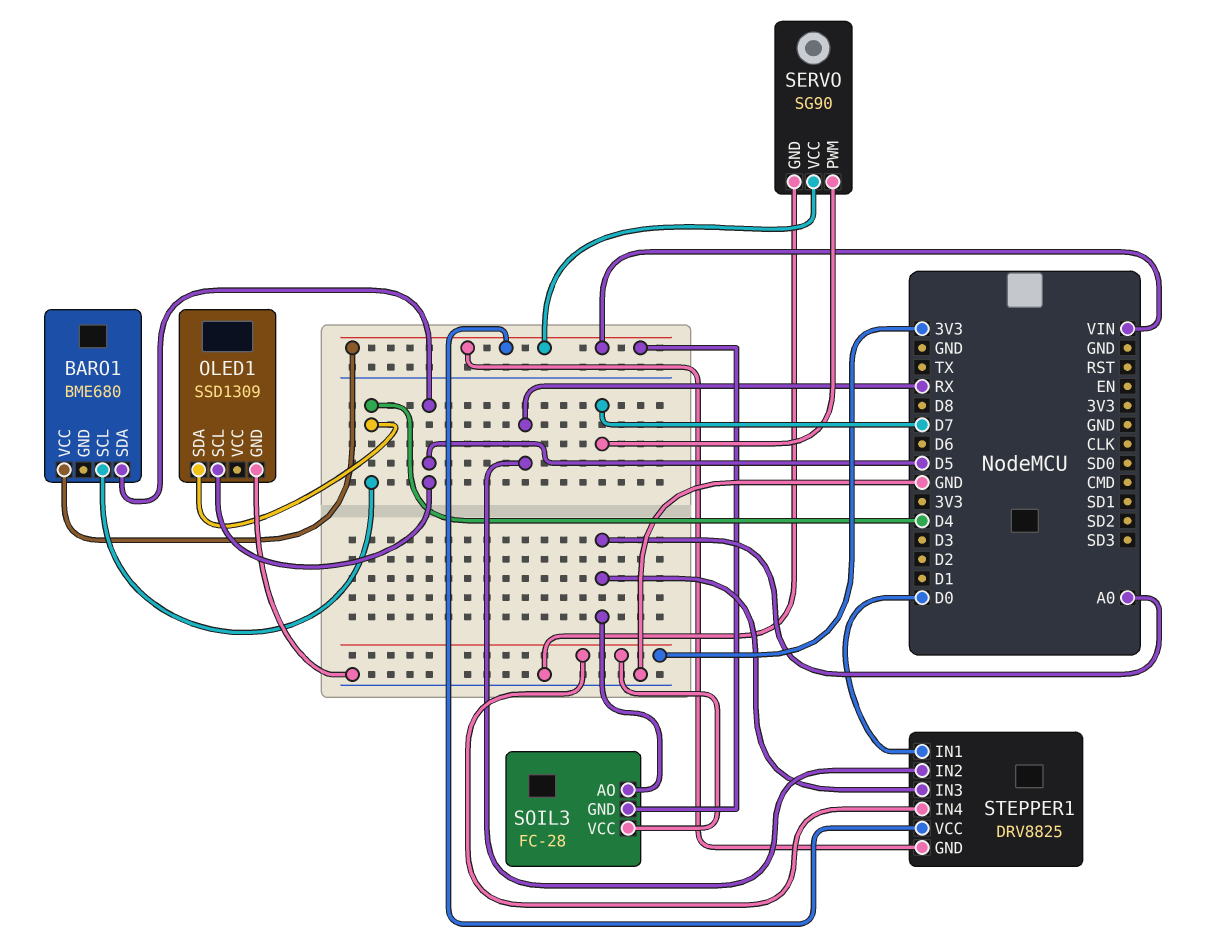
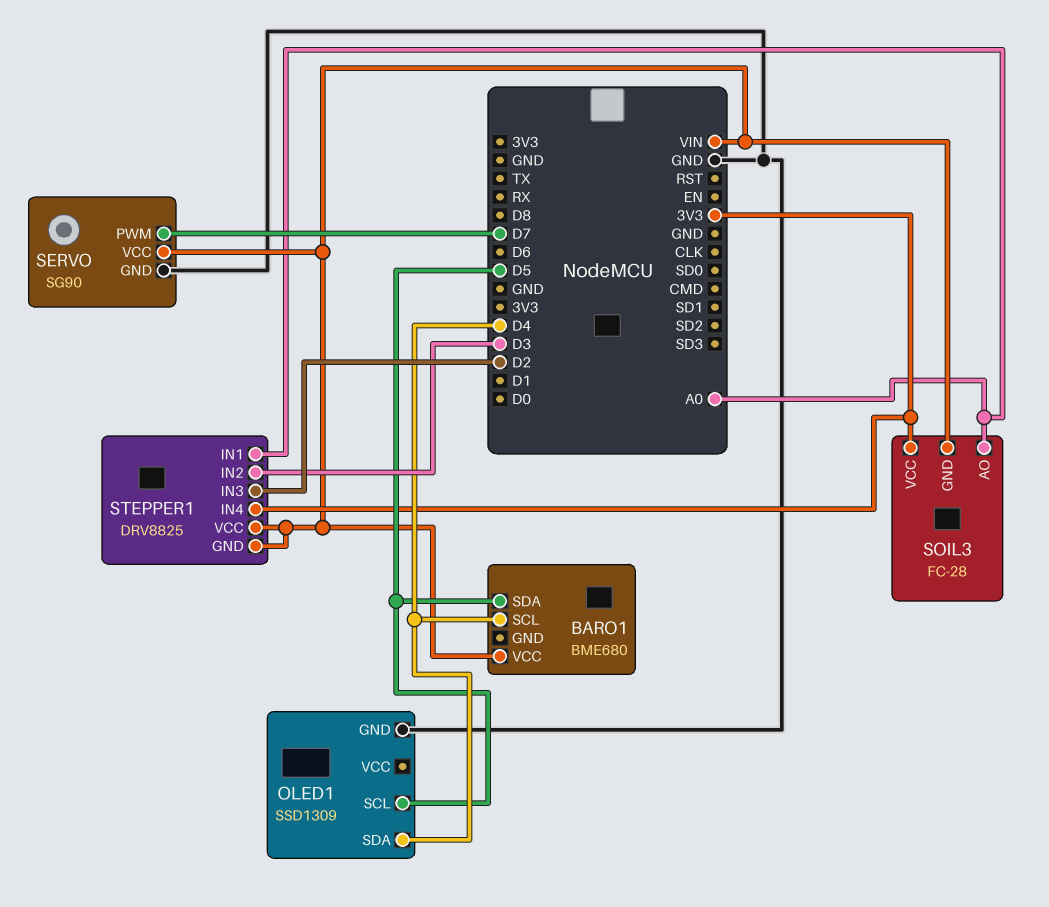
STEPPER1 pin IN1: D0 -> A0
STEPPER1 pin IN2: RX -> D3
STEPPER1 pin IN3: A0 -> D2

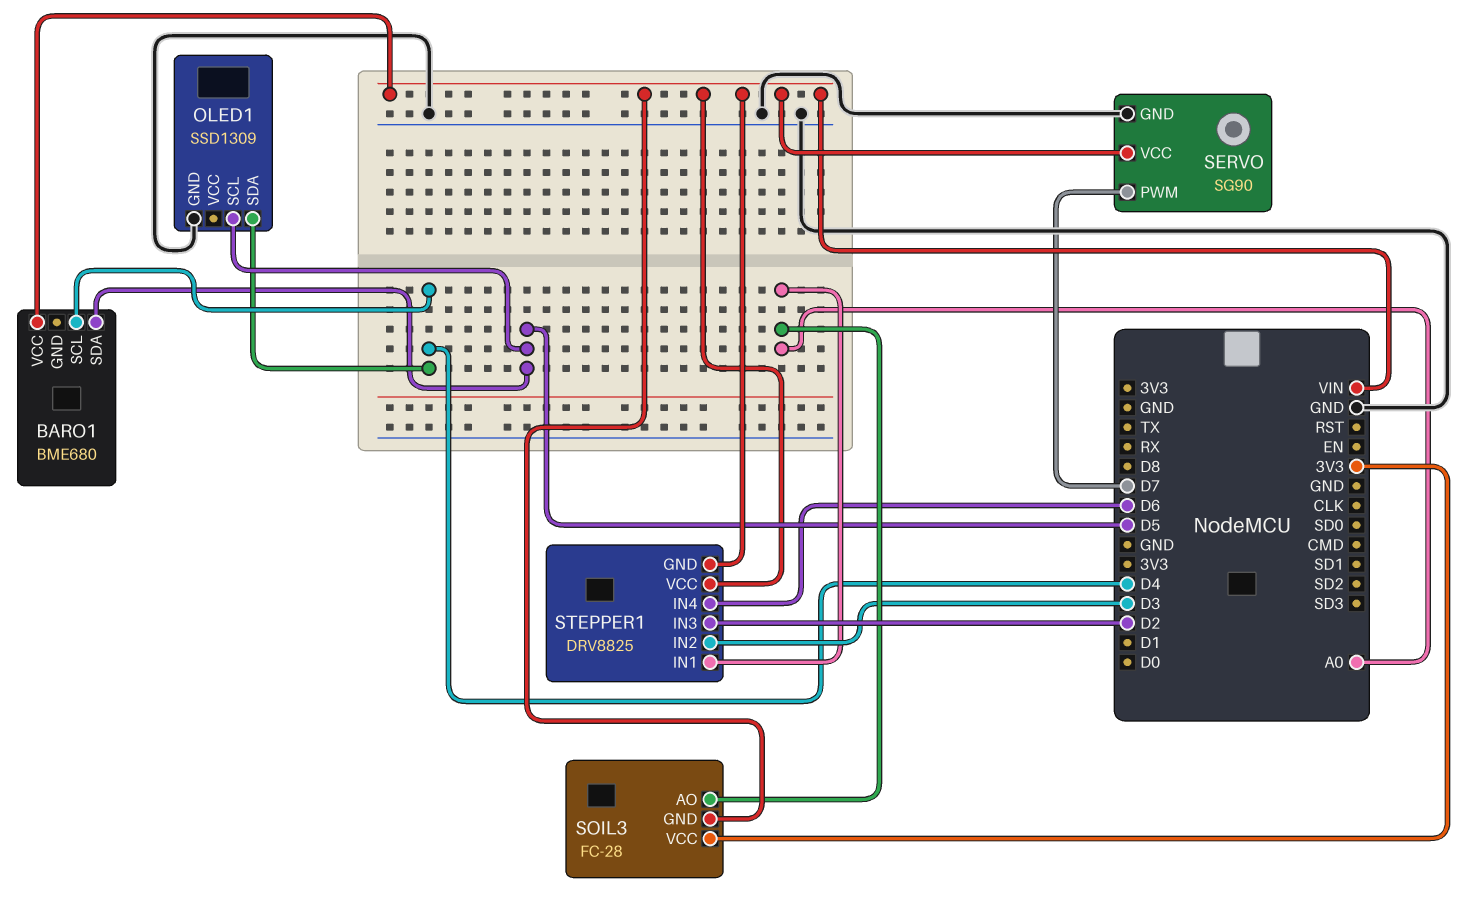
STEPPER1 pin IN4: 3V3 -> D6

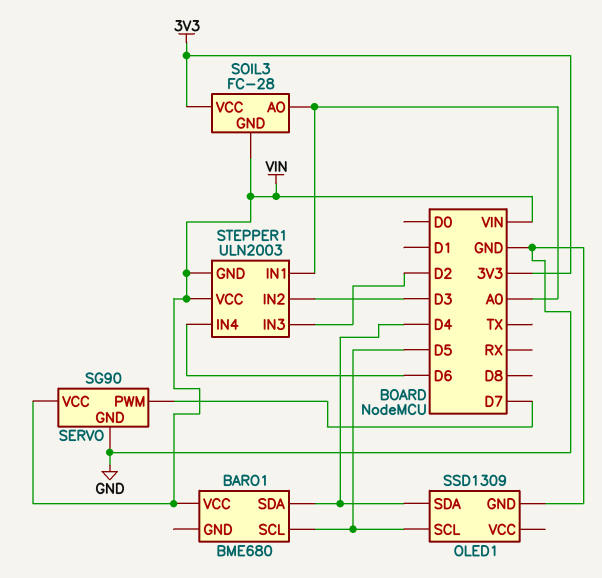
BARO1 pin SCL: D4 -> D5
BARO1 pin SDA: D5 -> D4
STEPPER1: DRV8825 -> ULN2003

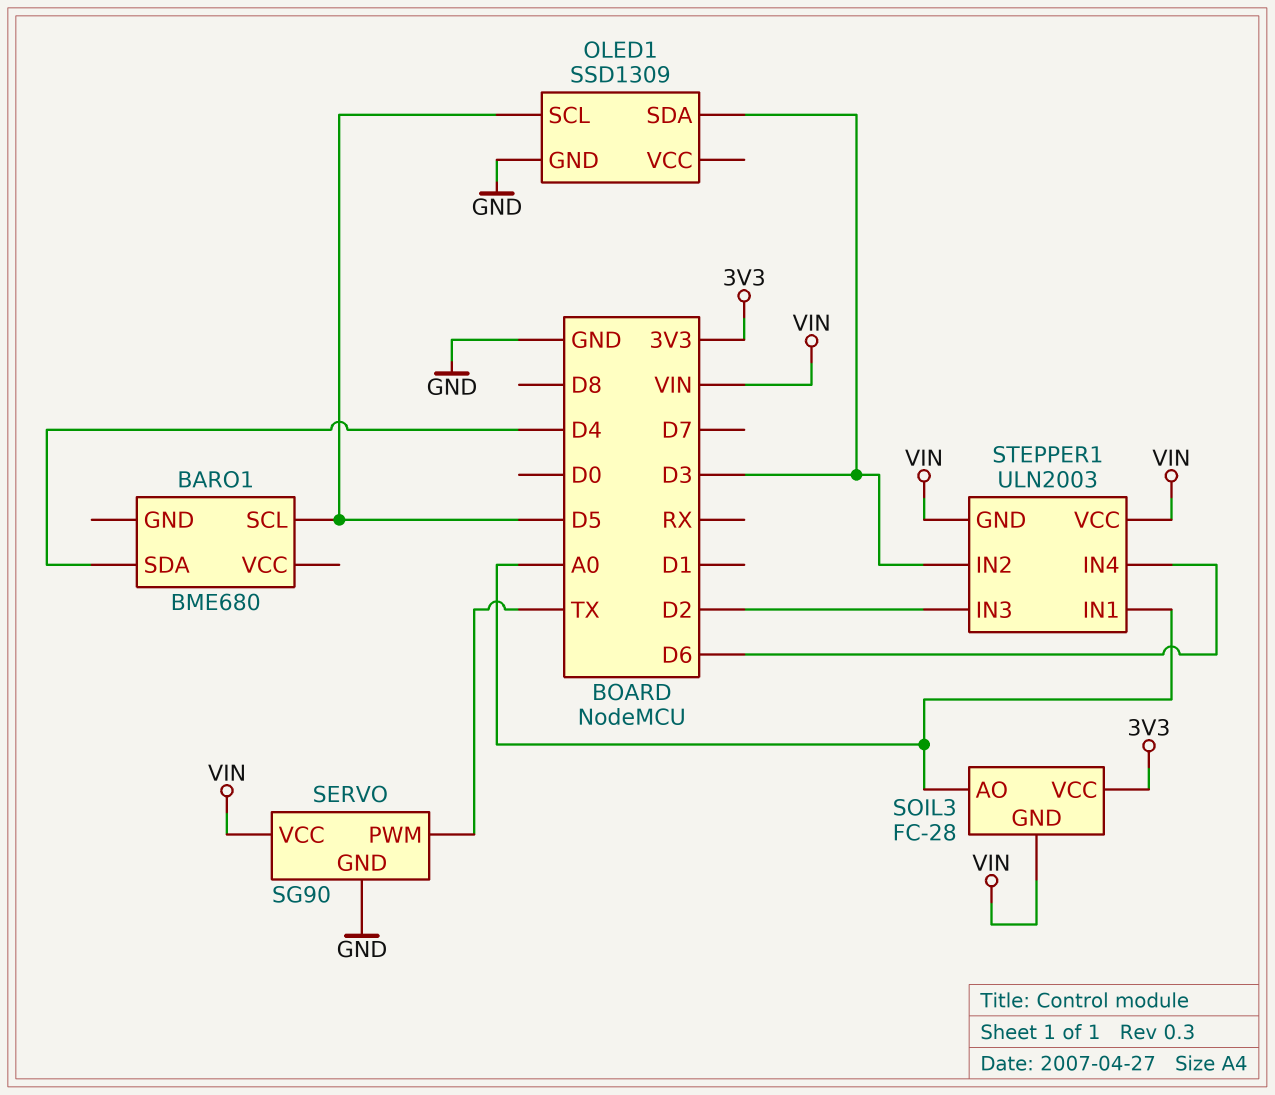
BARO1 pin VCC: VIN -> none
OLED1 pin SDA: D4 -> D3
SERVO pin PWM: D7 -> TX

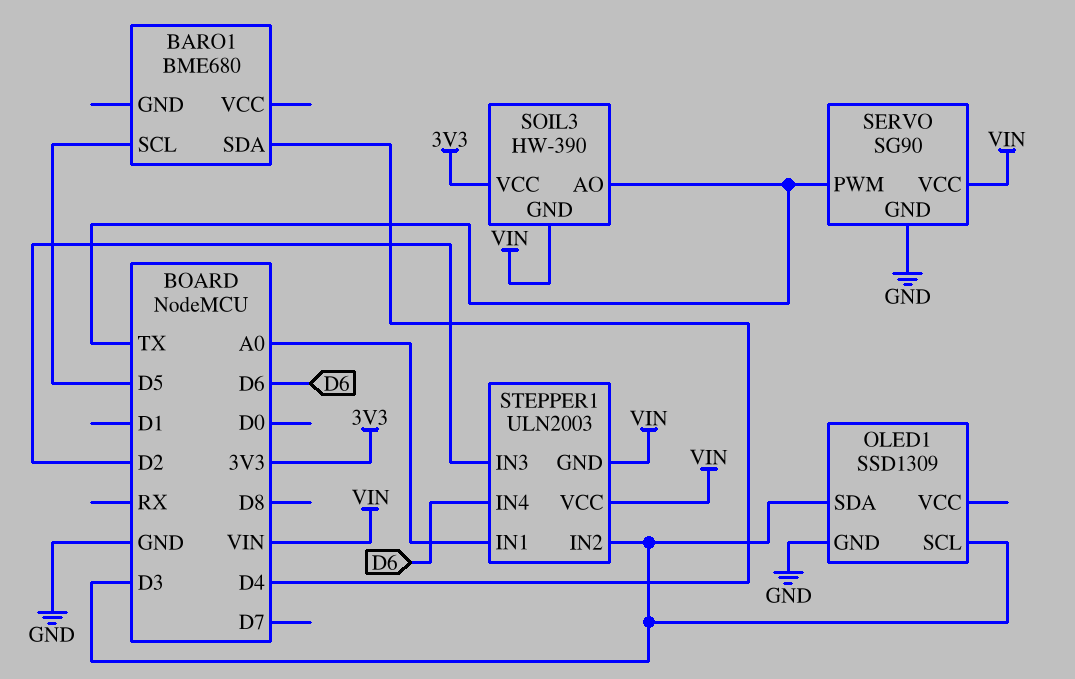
OLED1 pin SCL: D5 -> D3
SOIL3: FC-28 -> HW-390
SOIL3 pin AO: A0 -> TX

